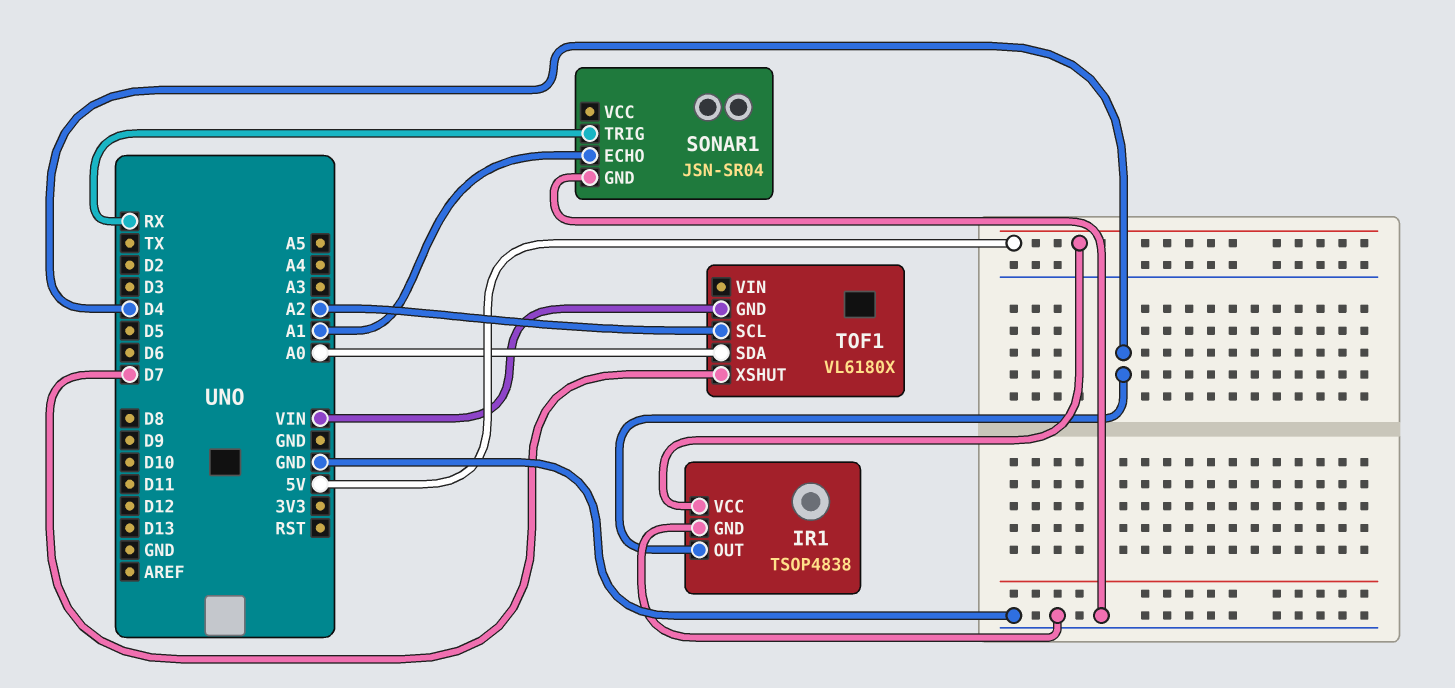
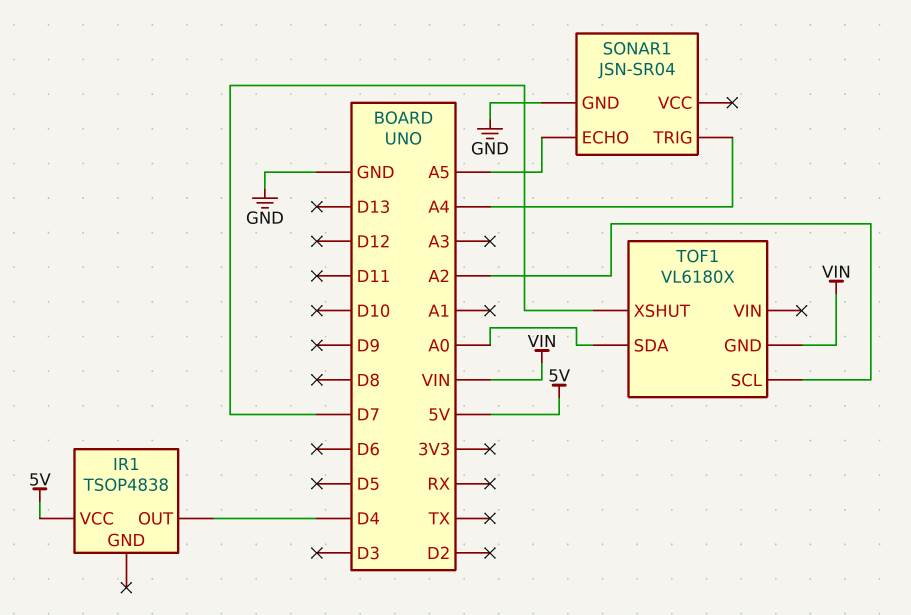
IR1 pin GND: GND -> none
SONAR1 pin ECHO: A1 -> A5
SONAR1 pin TRIG: RX -> A4

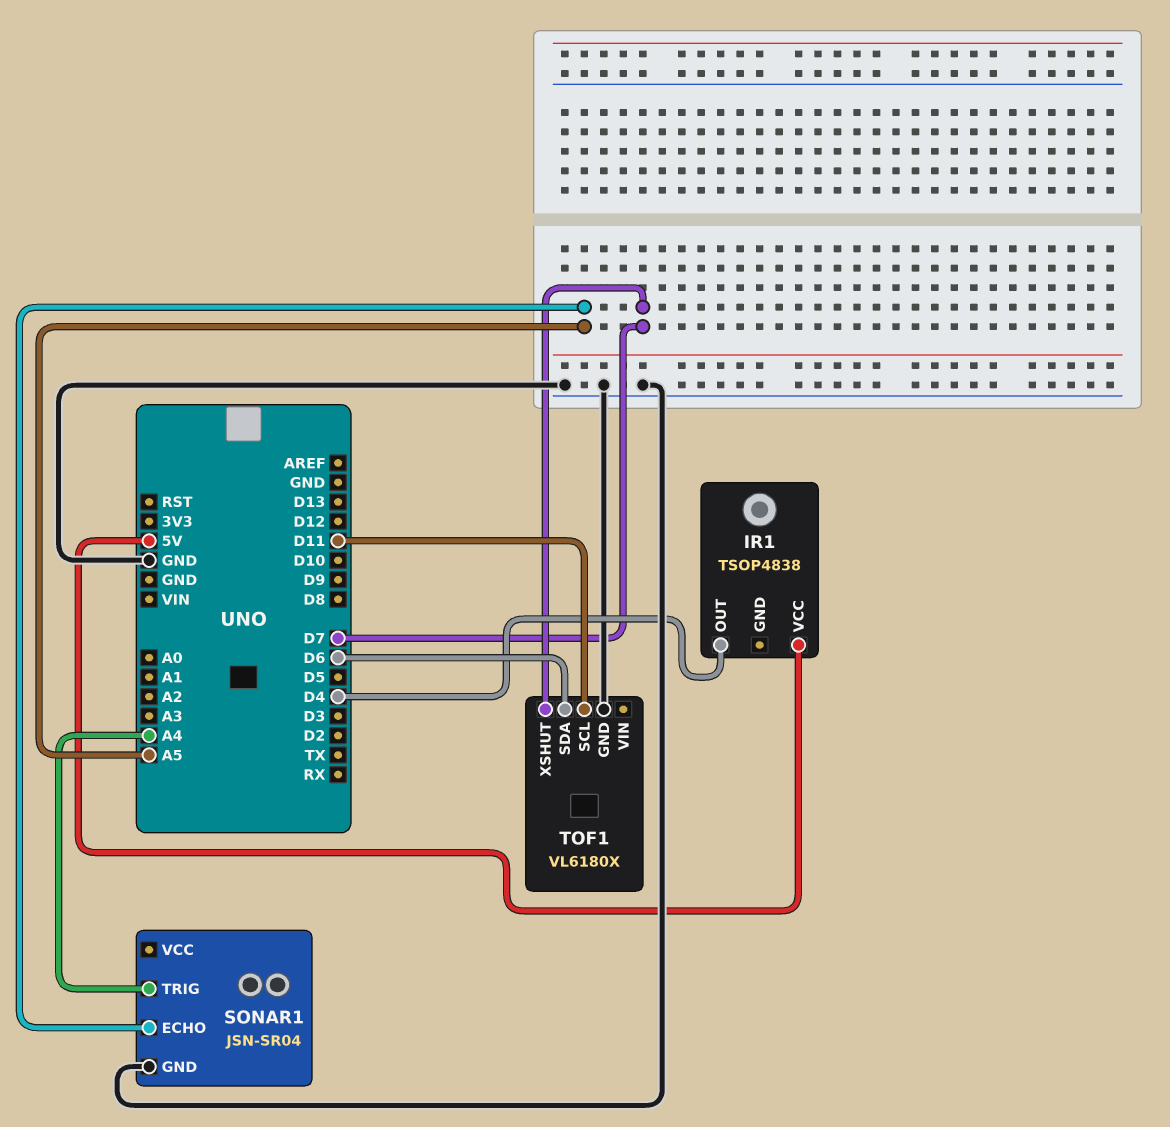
TOF1 pin GND: VIN -> GND
TOF1 pin SCL: A2 -> D11
TOF1 pin SDA: A0 -> D6

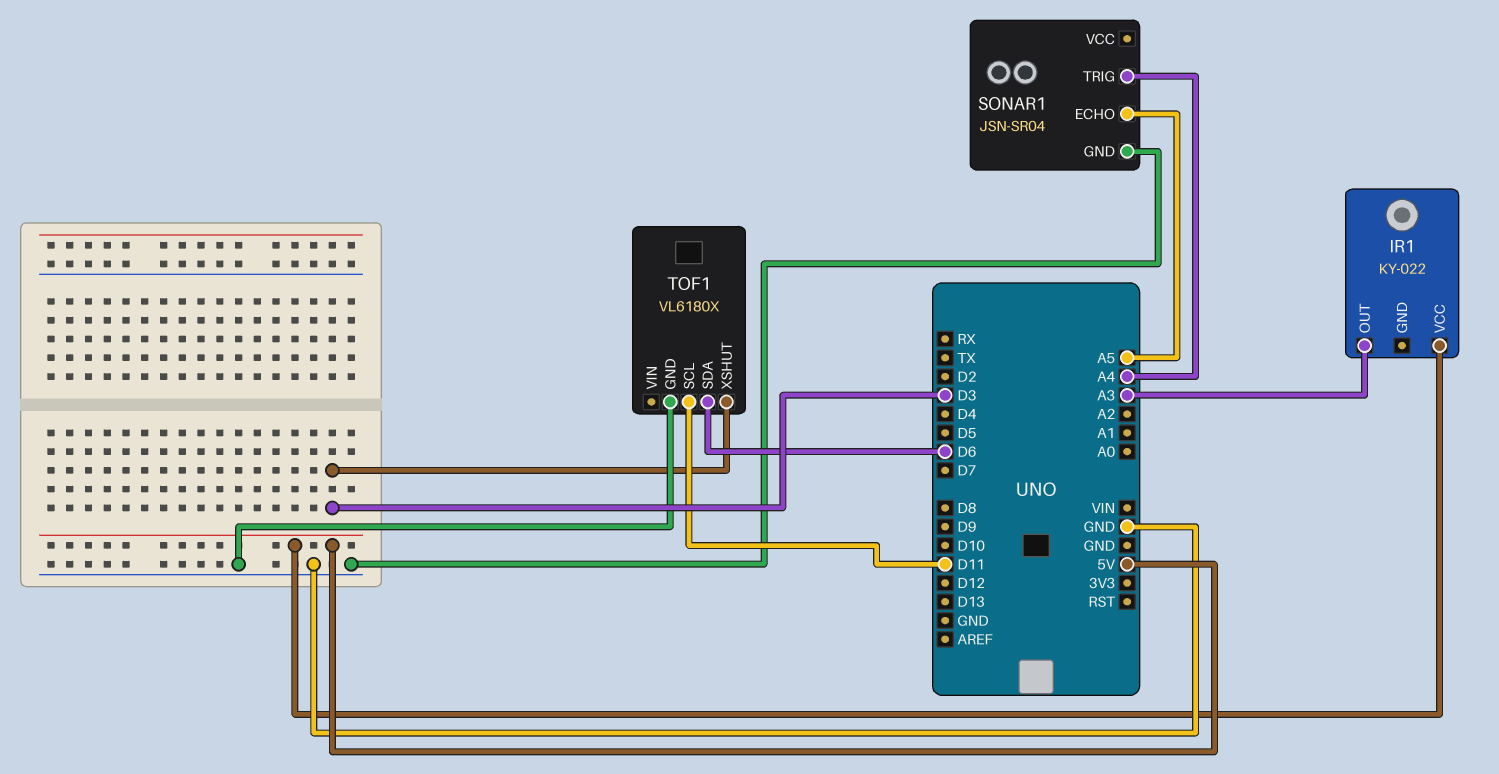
IR1: TSOP4838 -> KY-022
IR1 pin OUT: D4 -> A3
TOF1 pin XSHUT: D7 -> D3

